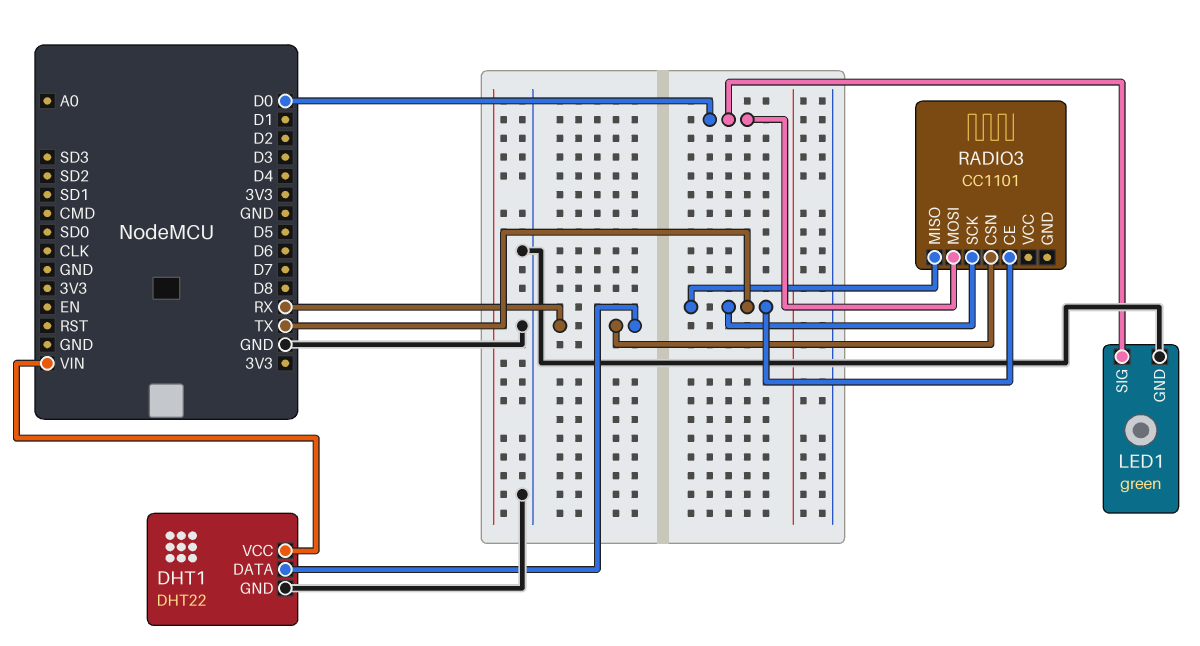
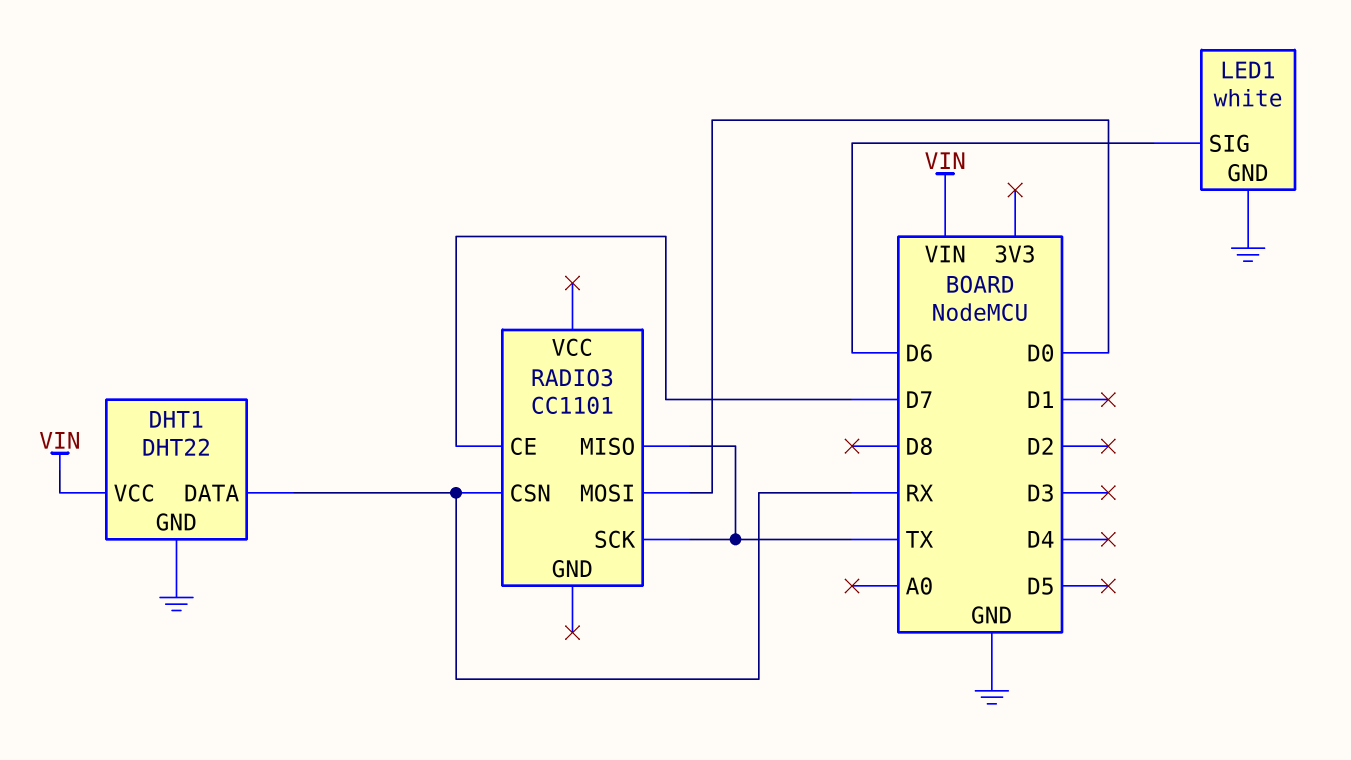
LED1: green -> white
LED1 pin SIG: D0 -> D6
RADIO3 pin CE: TX -> D7

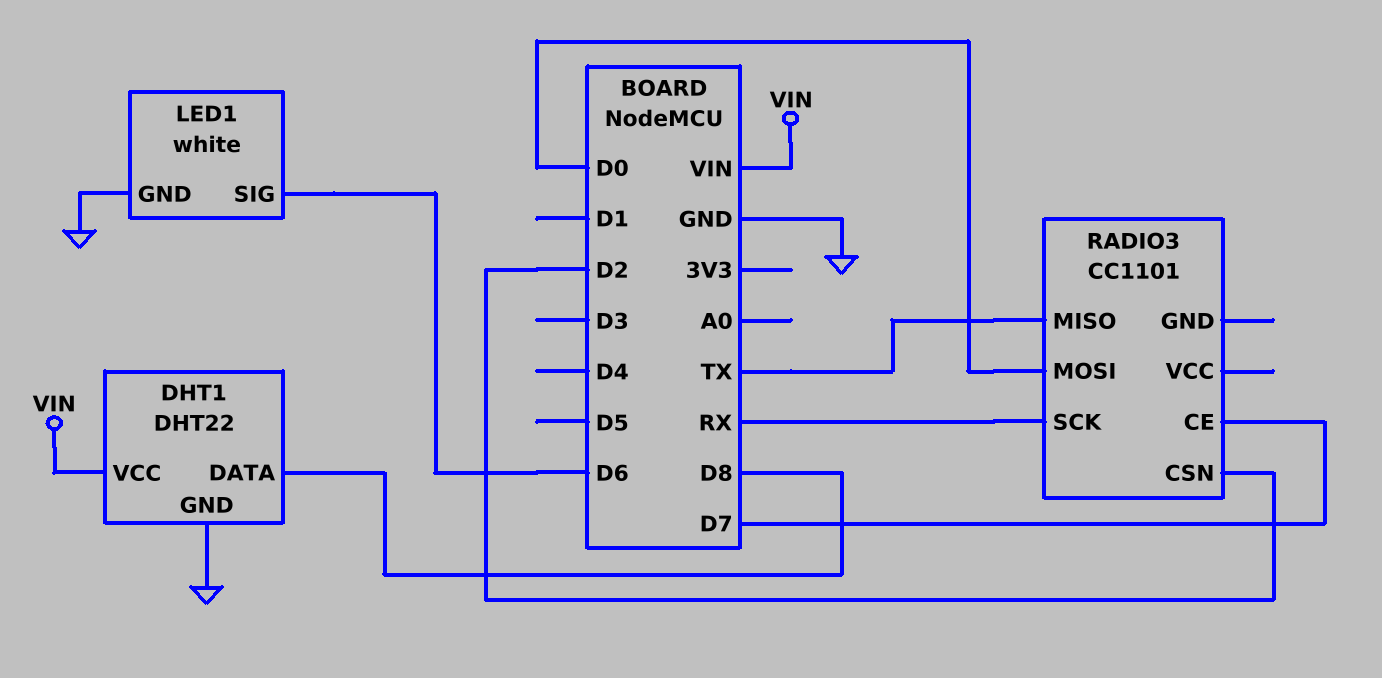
DHT1 pin DATA: RX -> D8
RADIO3 pin CSN: RX -> D2
RADIO3 pin SCK: TX -> RX

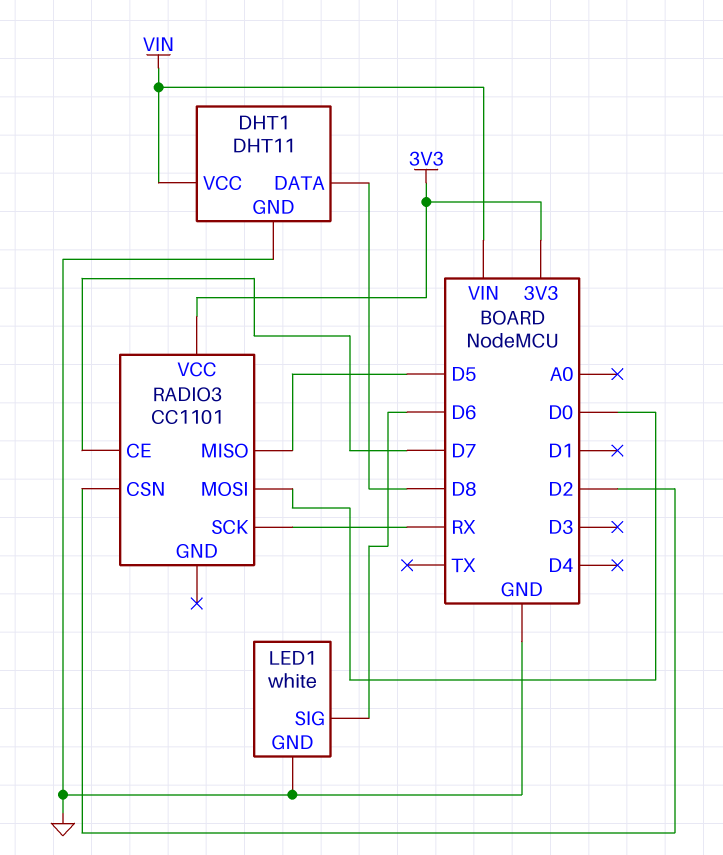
DHT1: DHT22 -> DHT11
RADIO3 pin MISO: TX -> D5
RADIO3 pin VCC: none -> 3V3

